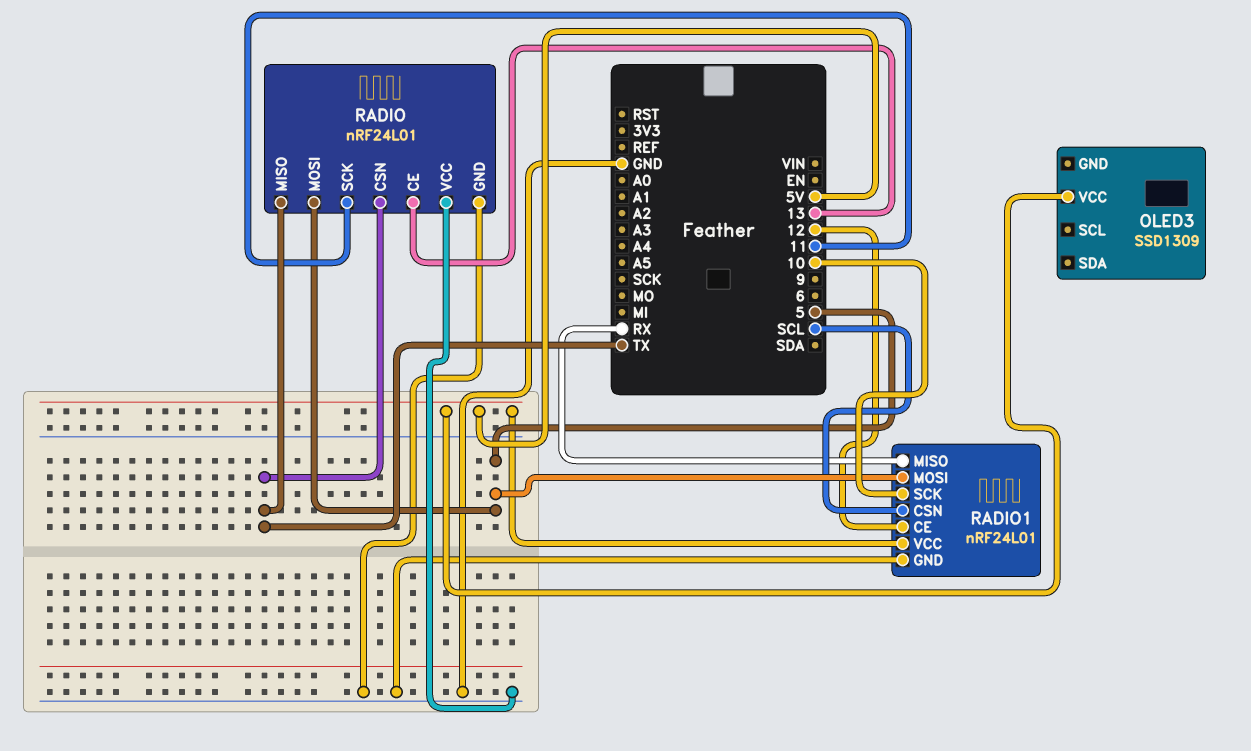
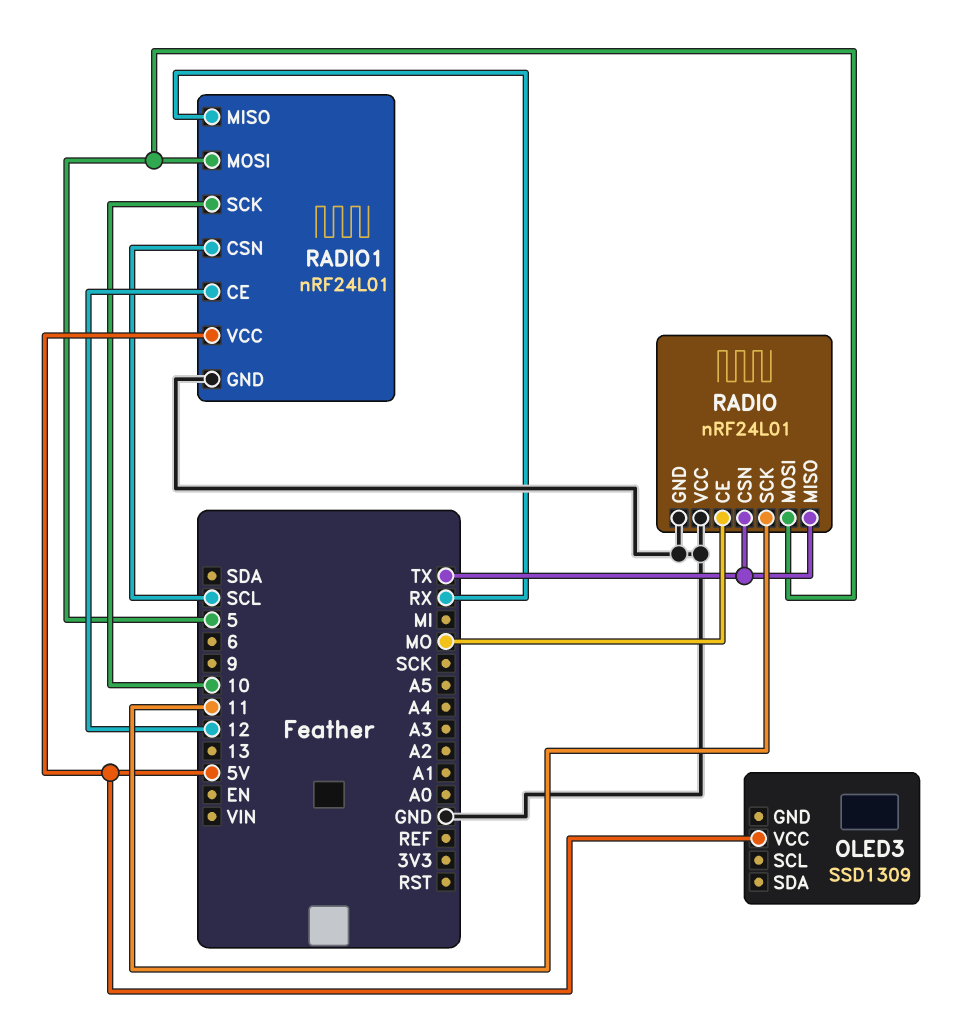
RADIO pin CE: 13 -> MO

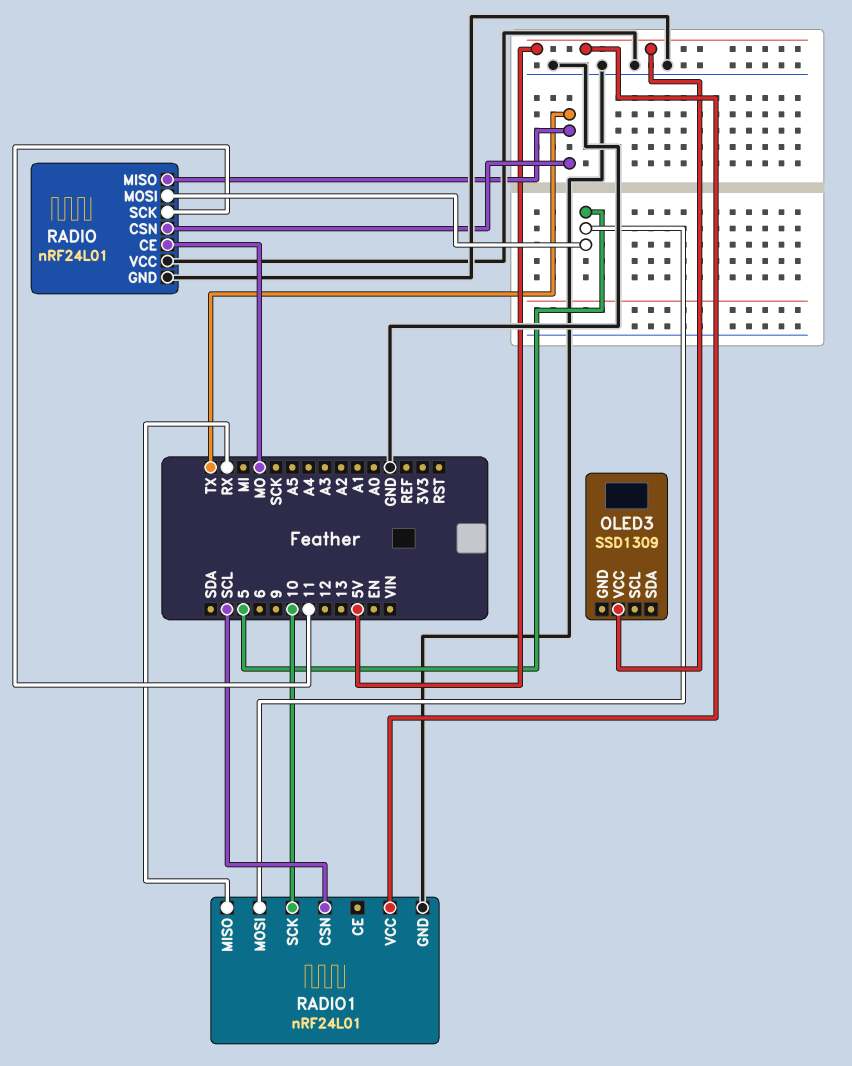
RADIO1 pin CE: 12 -> none

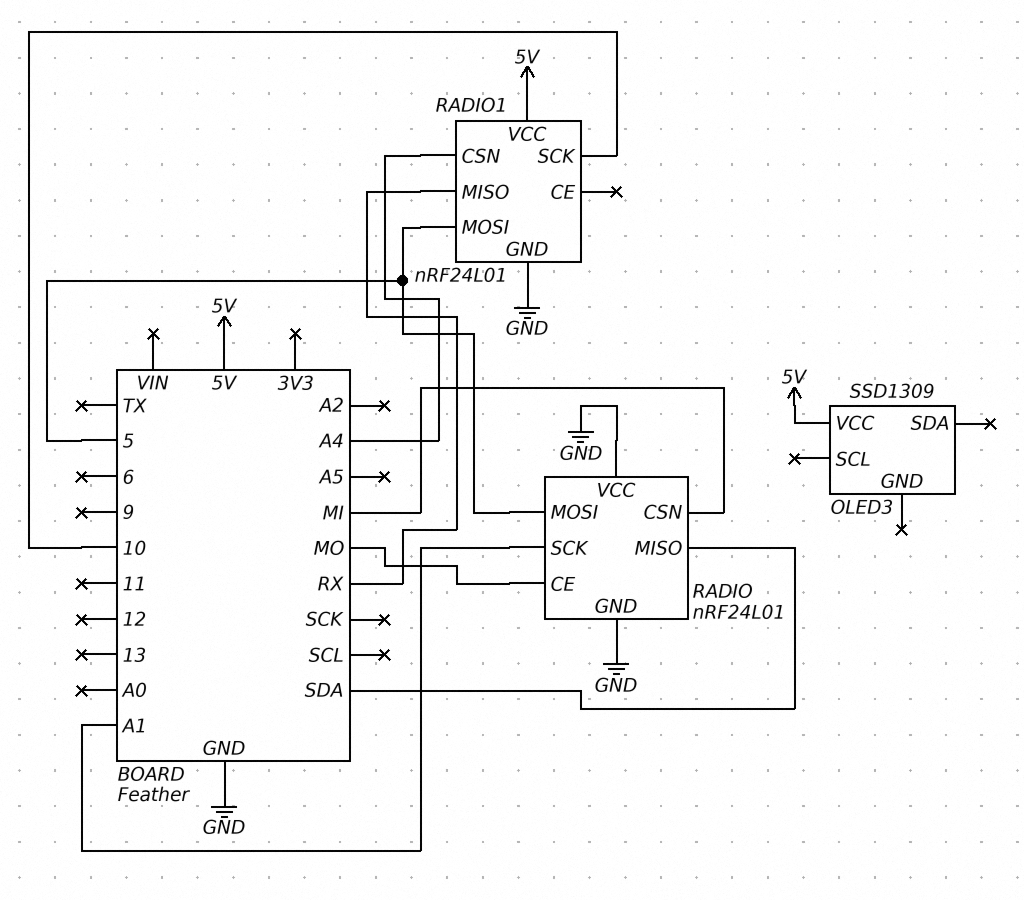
RADIO pin CSN: TX -> MI
RADIO pin MISO: TX -> SDA
RADIO pin SCK: 11 -> A1
RADIO1 pin CSN: SCL -> A4

